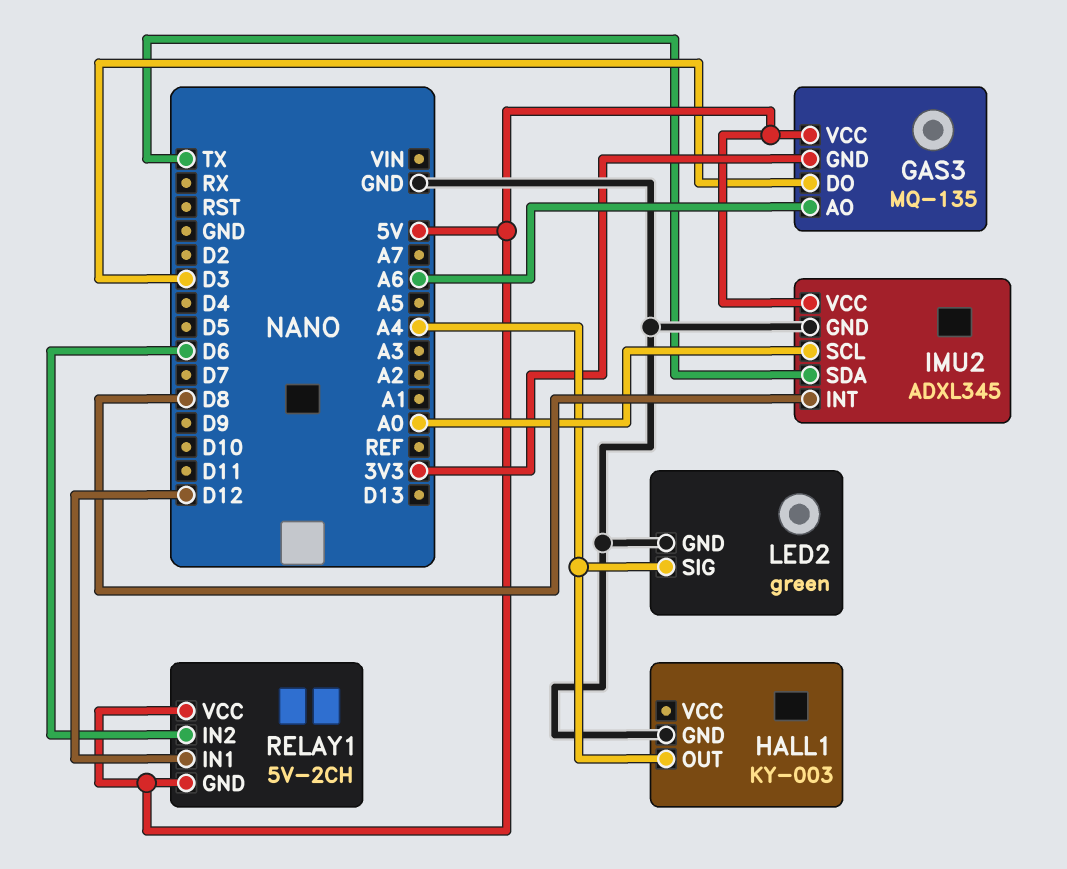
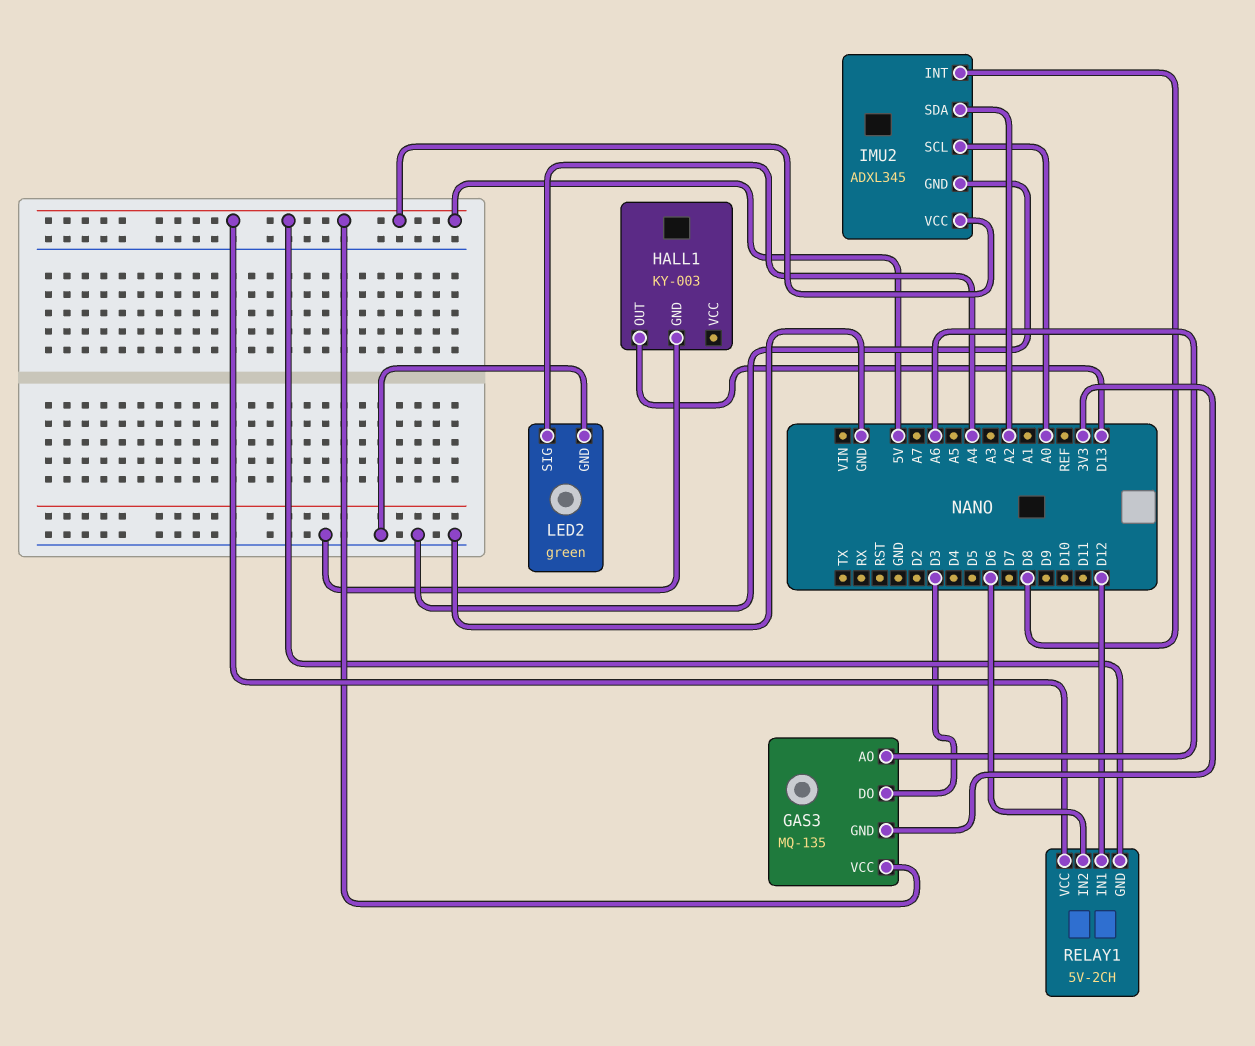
HALL1 pin OUT: A4 -> D13
IMU2 pin SDA: TX -> A2

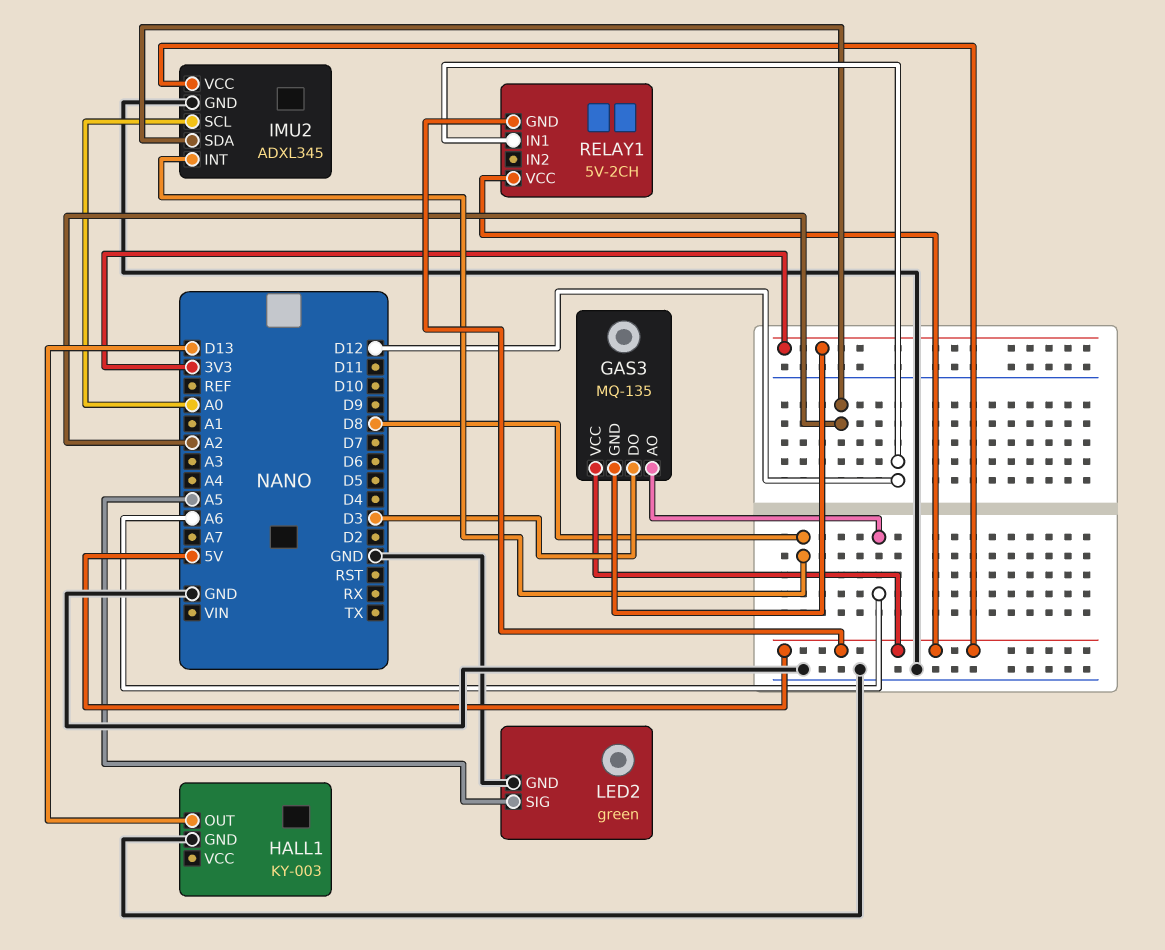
LED2 pin SIG: A4 -> A5
RELAY1 pin IN2: D6 -> none

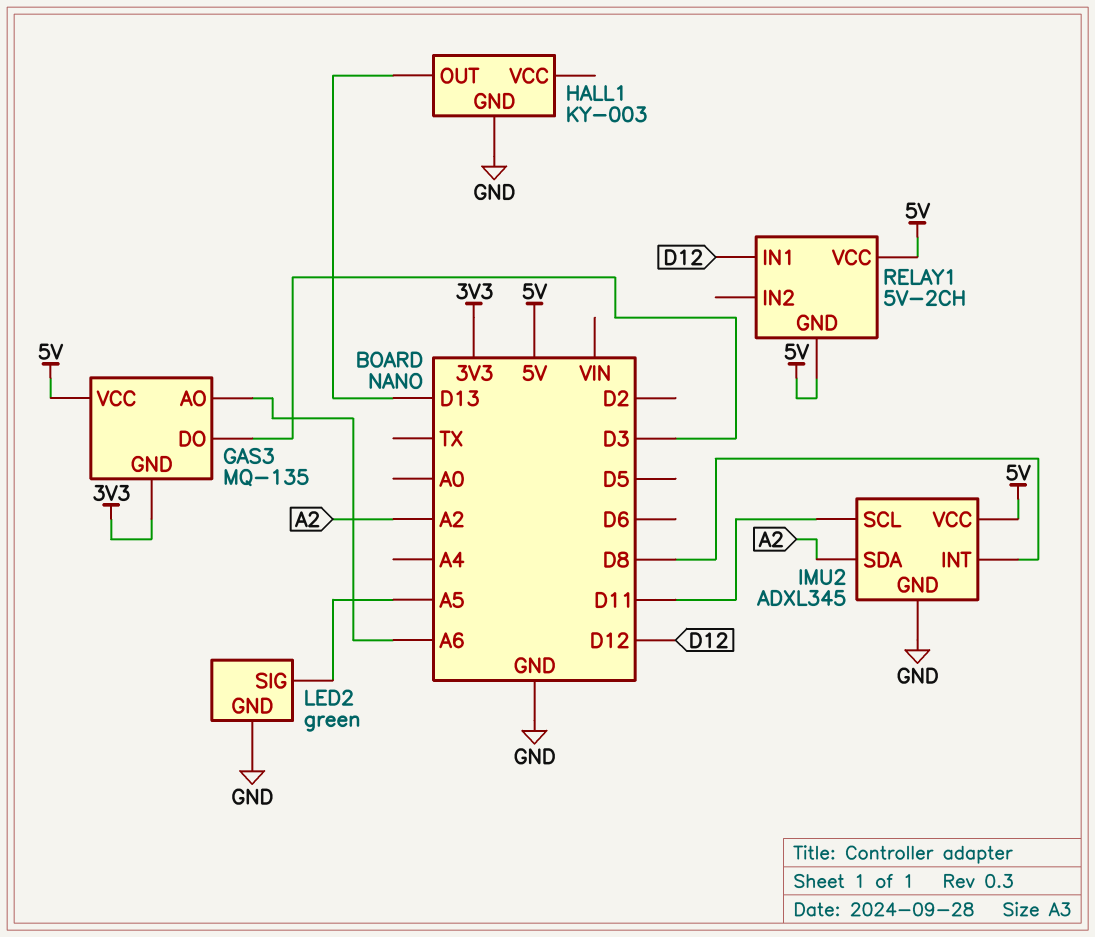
IMU2 pin SCL: A0 -> D11

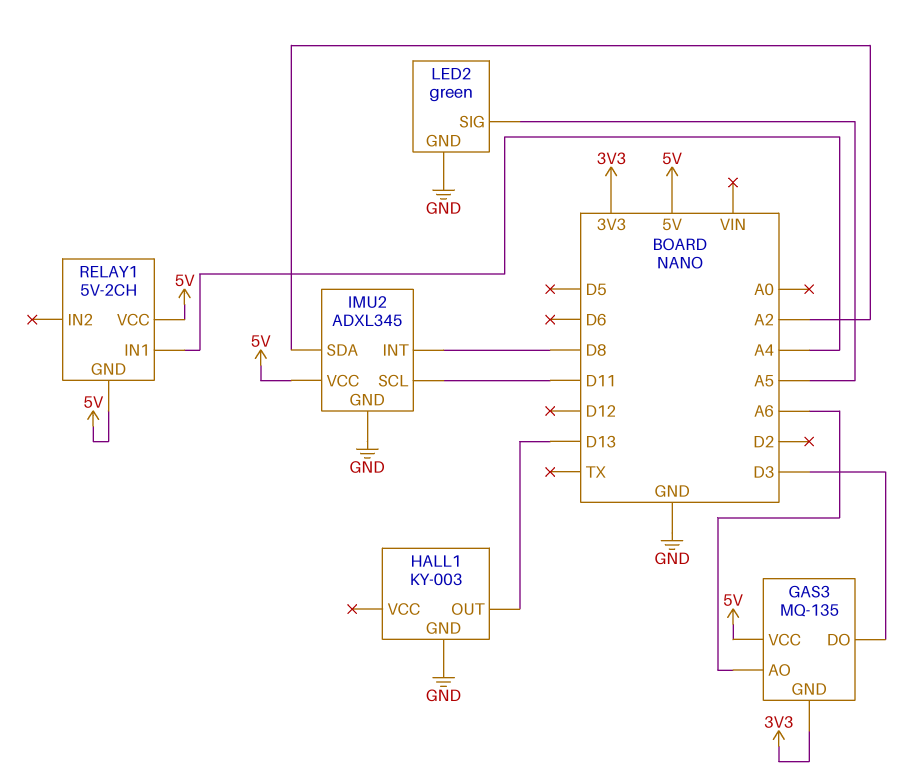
RELAY1 pin IN1: D12 -> A4

